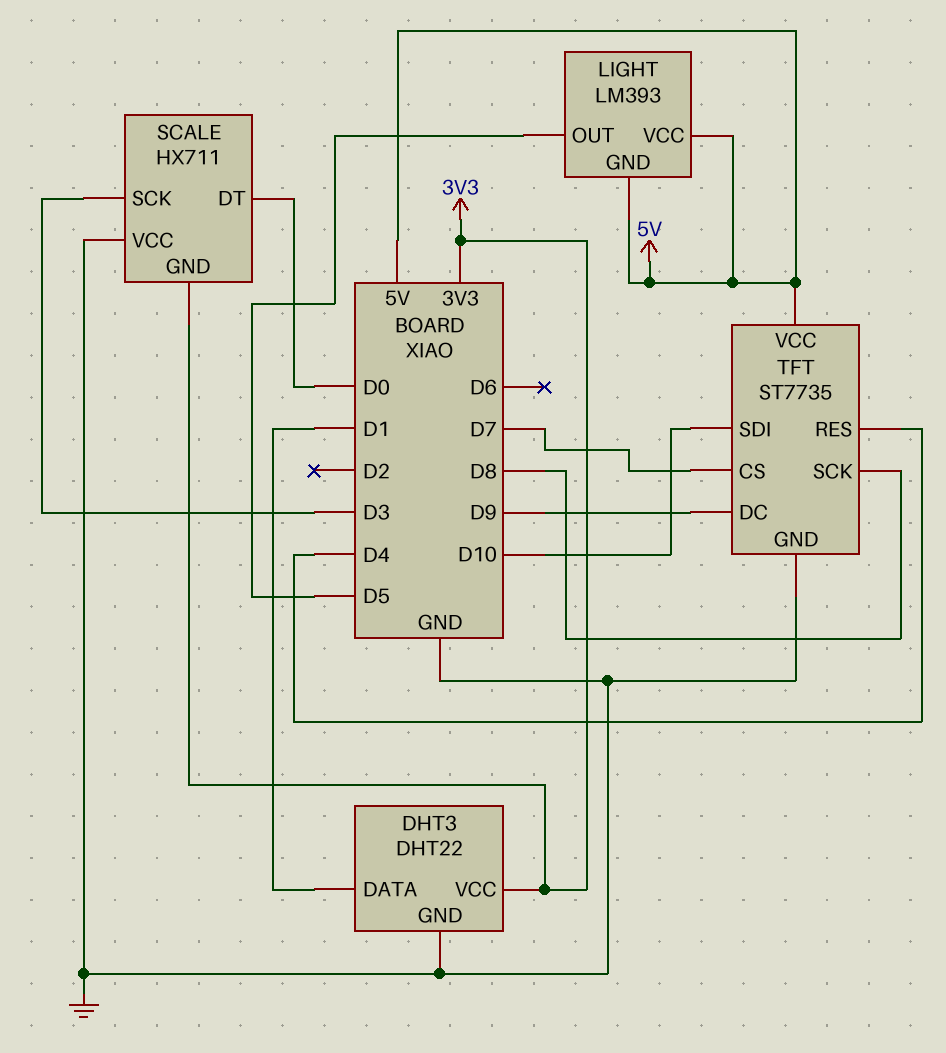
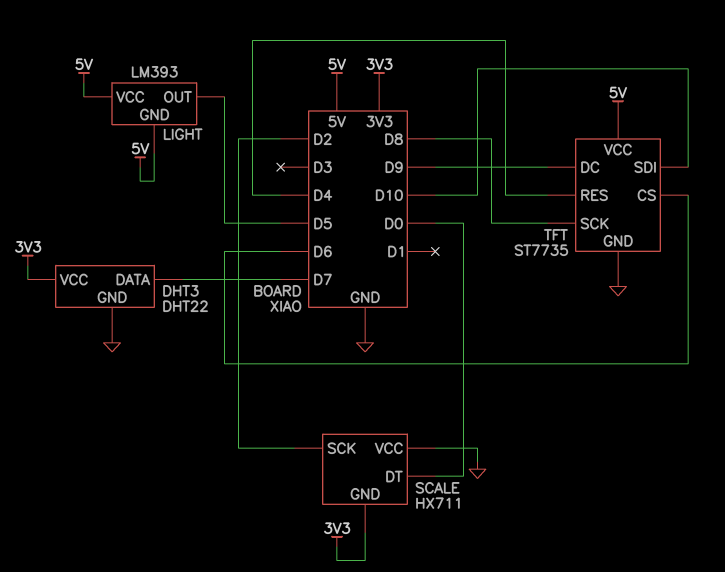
DHT3 pin DATA: D1 -> D7
SCALE pin SCK: D3 -> D2
TFT pin CS: D7 -> D6

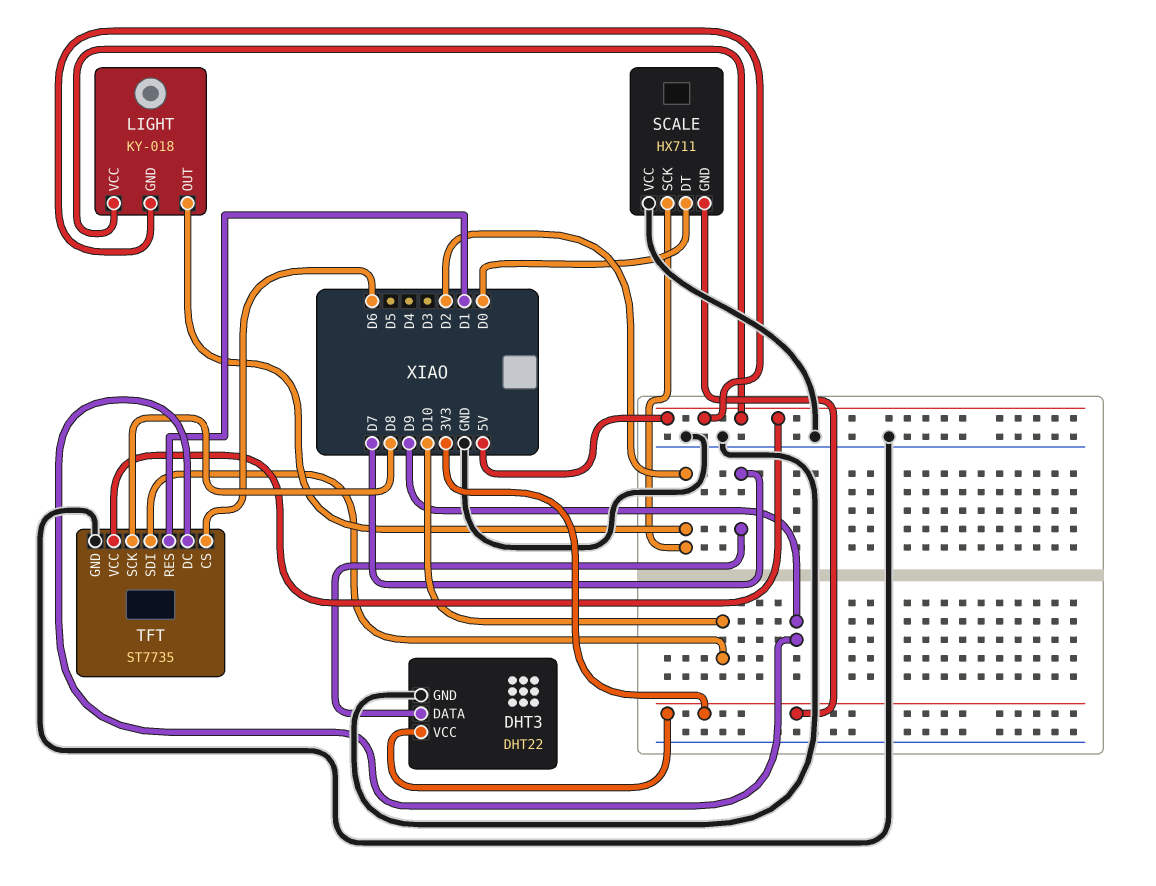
LIGHT: LM393 -> KY-018
LIGHT pin OUT: D5 -> D2
TFT pin RES: D4 -> D1

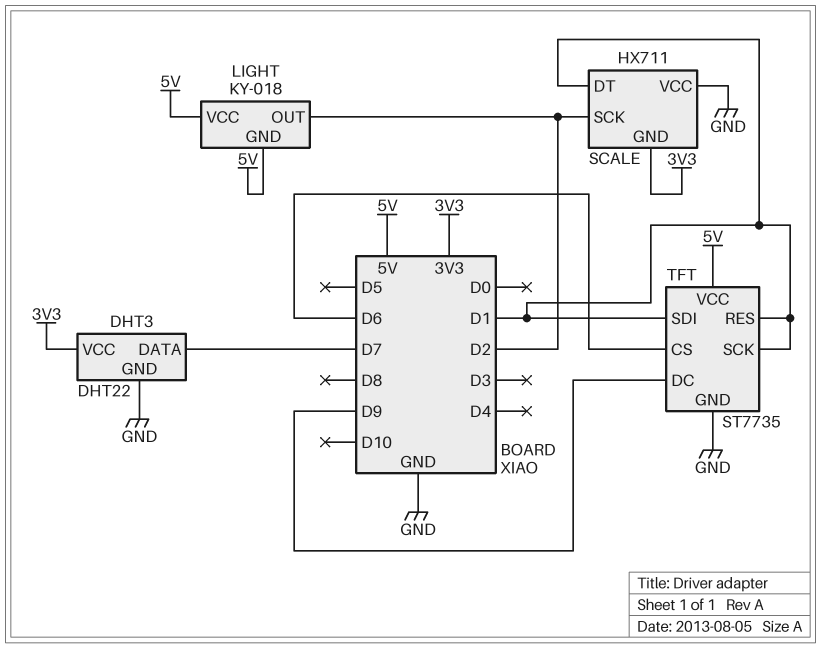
SCALE pin DT: D0 -> D1
TFT pin SCK: D8 -> D1
TFT pin SDI: D10 -> D1

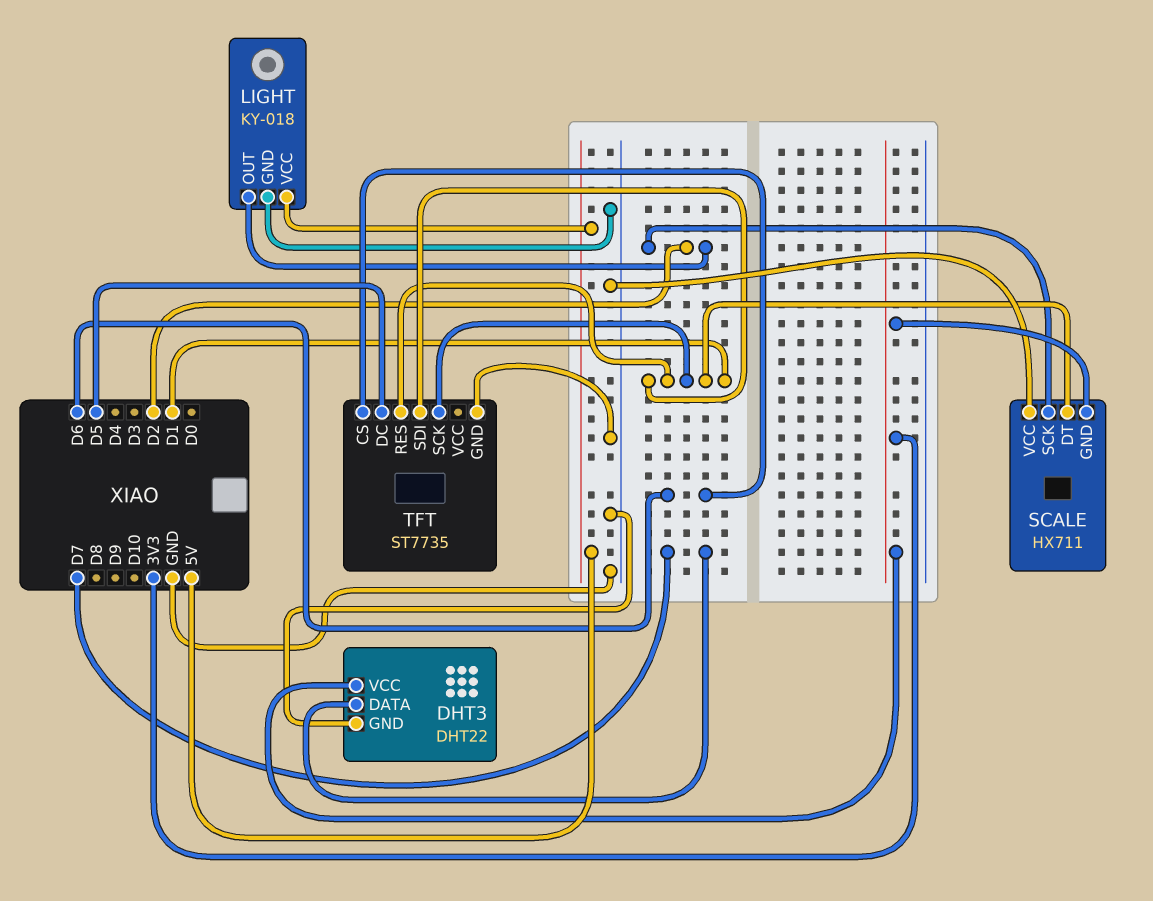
LIGHT pin GND: 5V -> GND
TFT pin DC: D9 -> D5
TFT pin VCC: 5V -> none

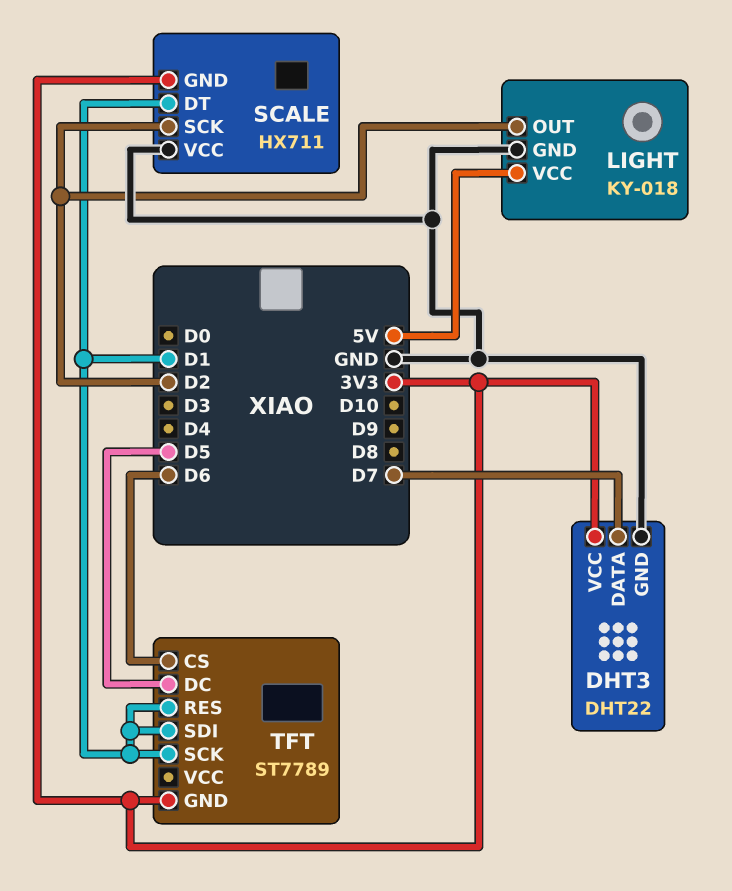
TFT: ST7735 -> ST7789
TFT pin GND: GND -> 3V3

